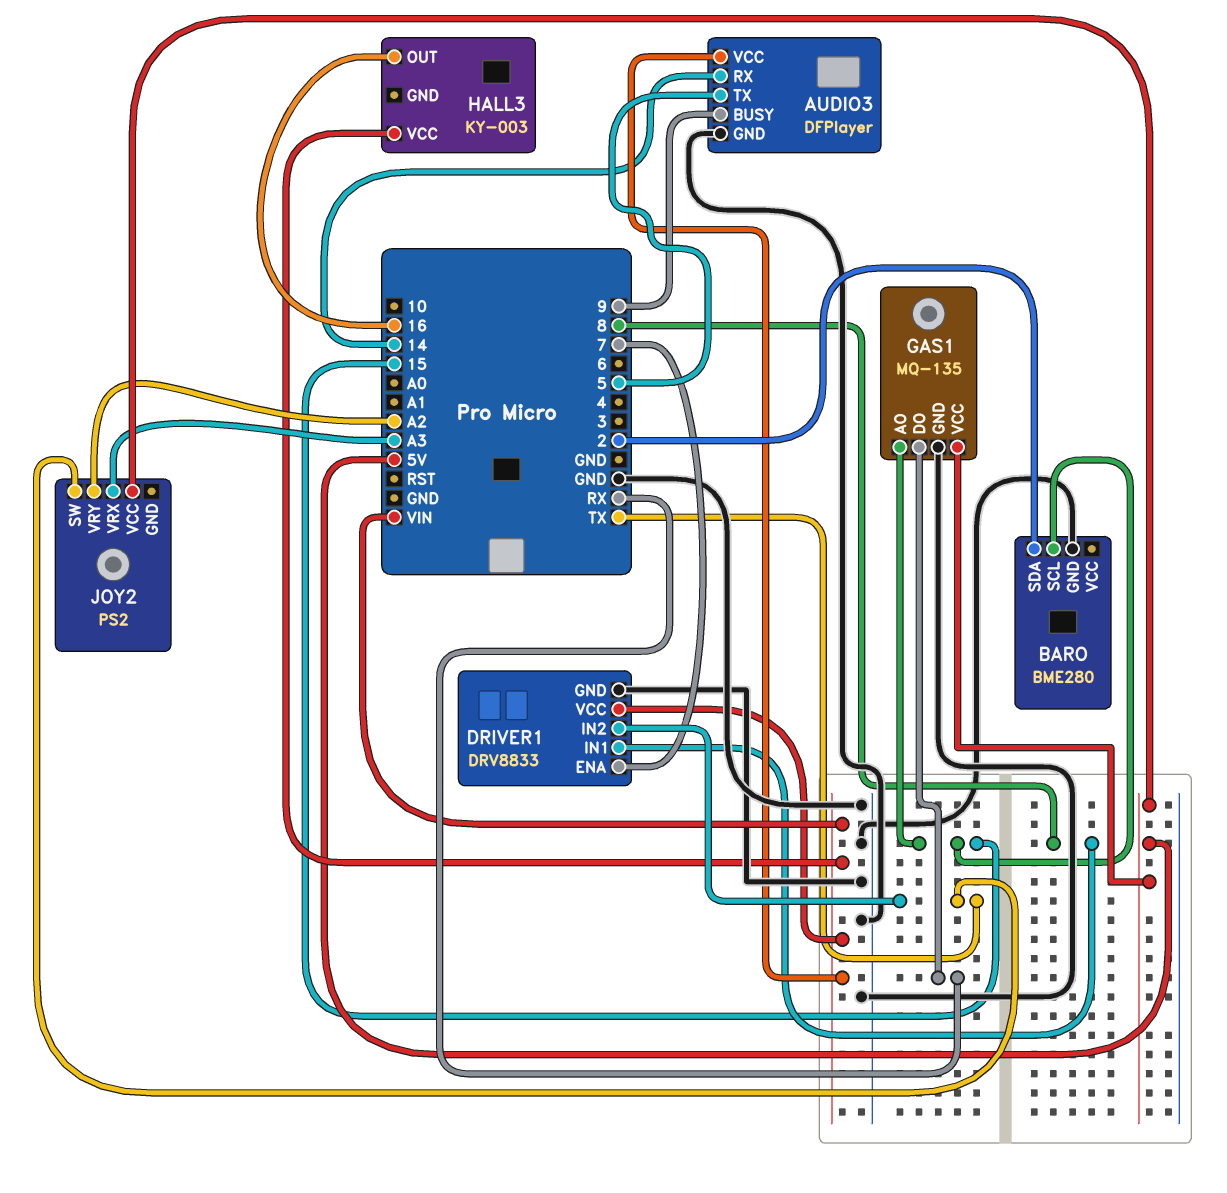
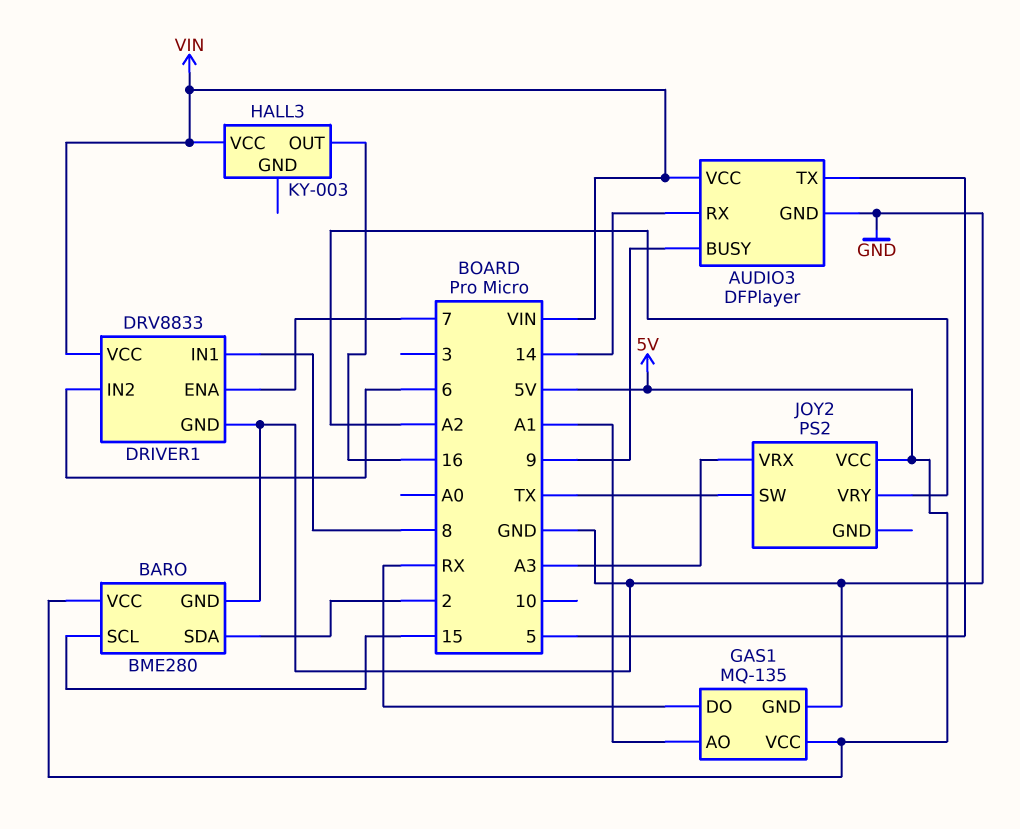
BARO pin VCC: none -> 5V
DRIVER1 pin IN2: TX -> 6
GAS1 pin AO: 15 -> A1

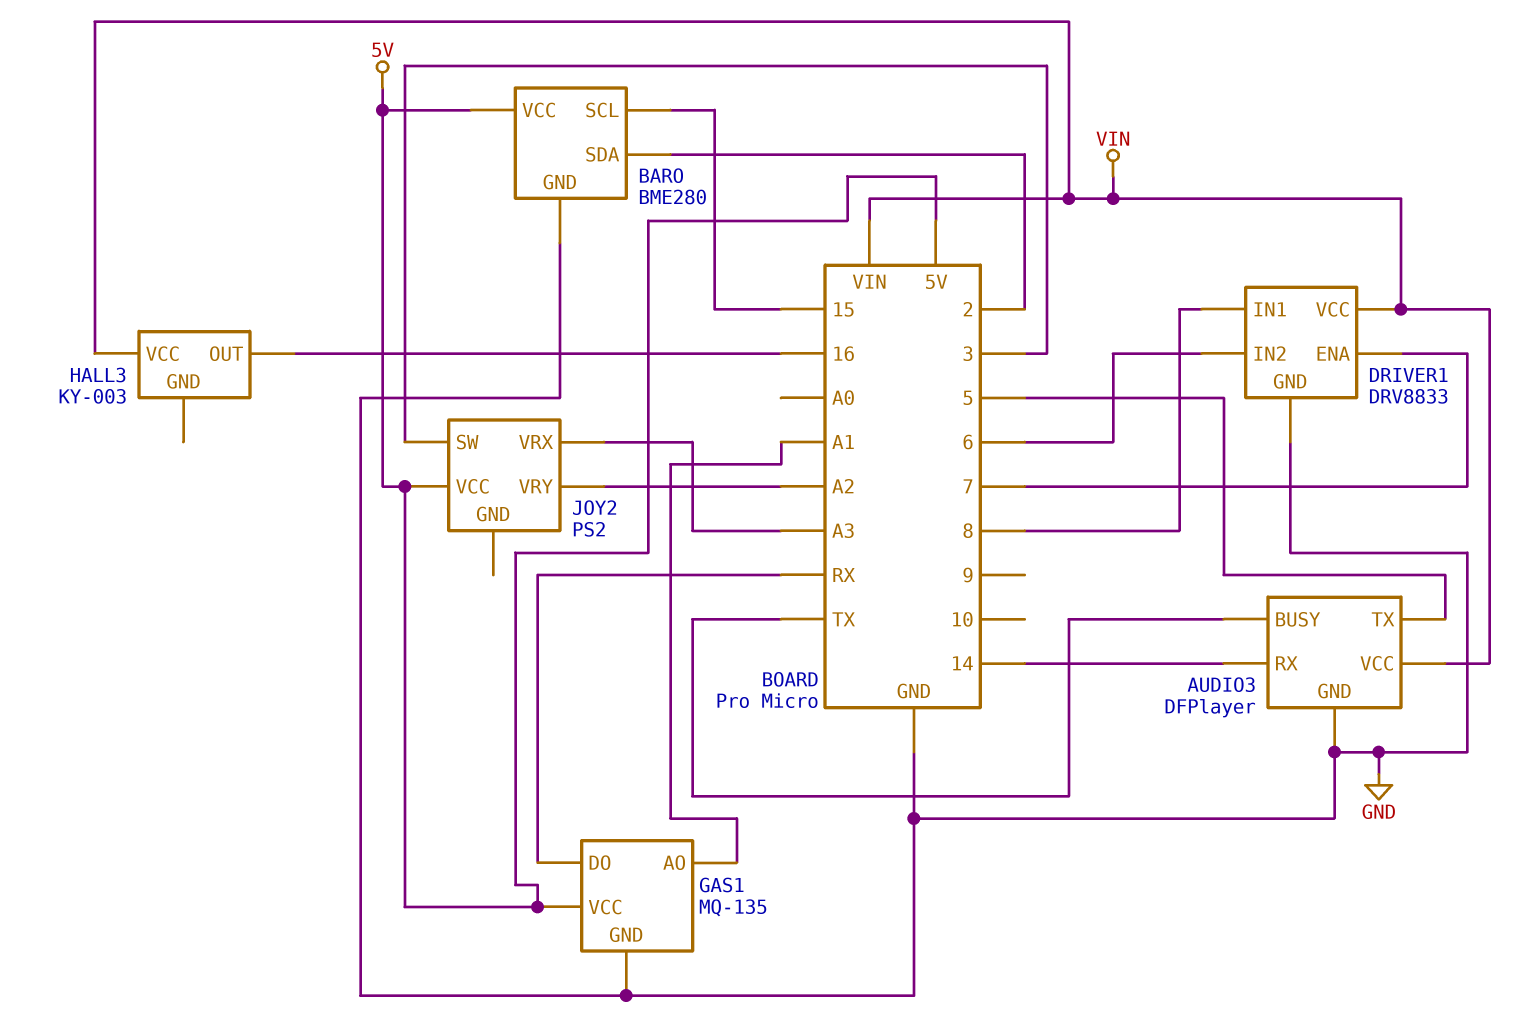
AUDIO3 pin BUSY: 9 -> TX
JOY2 pin SW: TX -> 3

